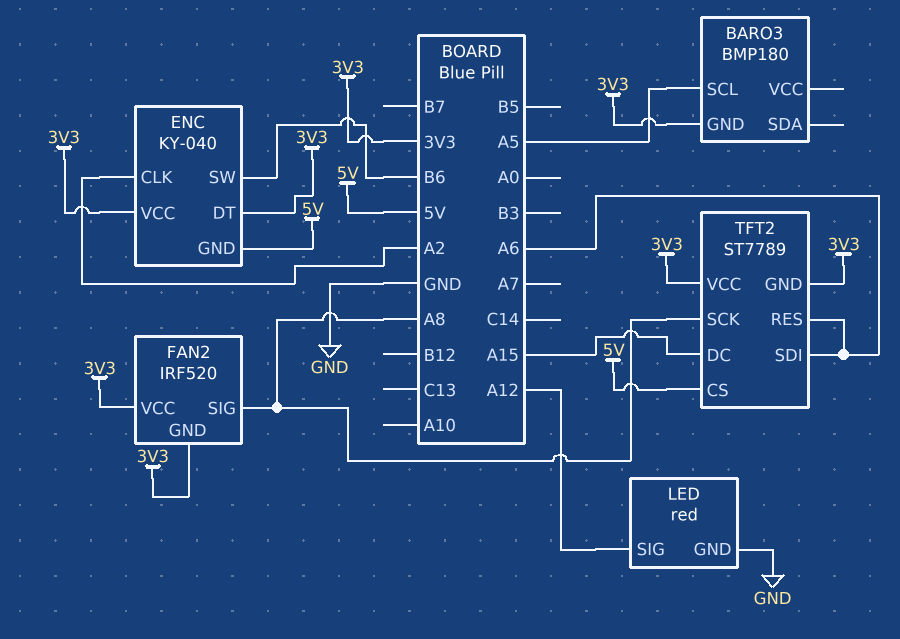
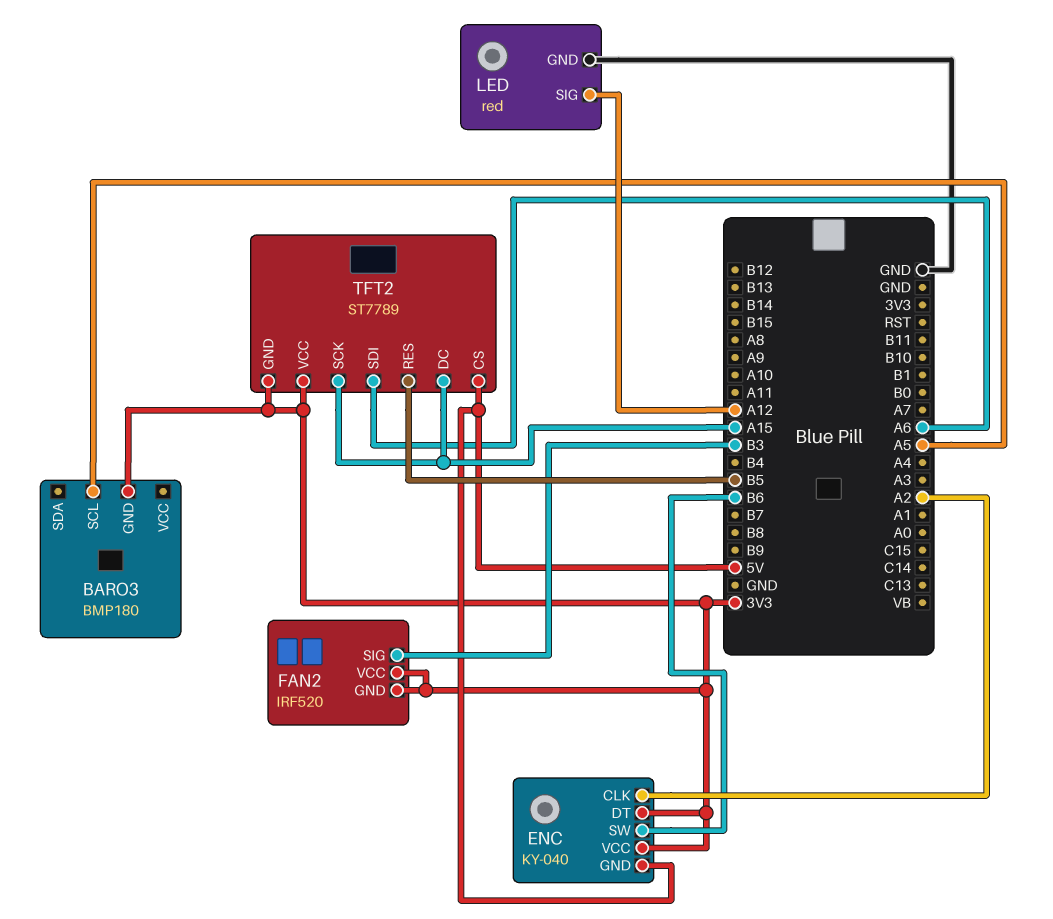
FAN2 pin SIG: A8 -> B3
TFT2 pin RES: A6 -> B5
TFT2 pin SCK: A8 -> A15

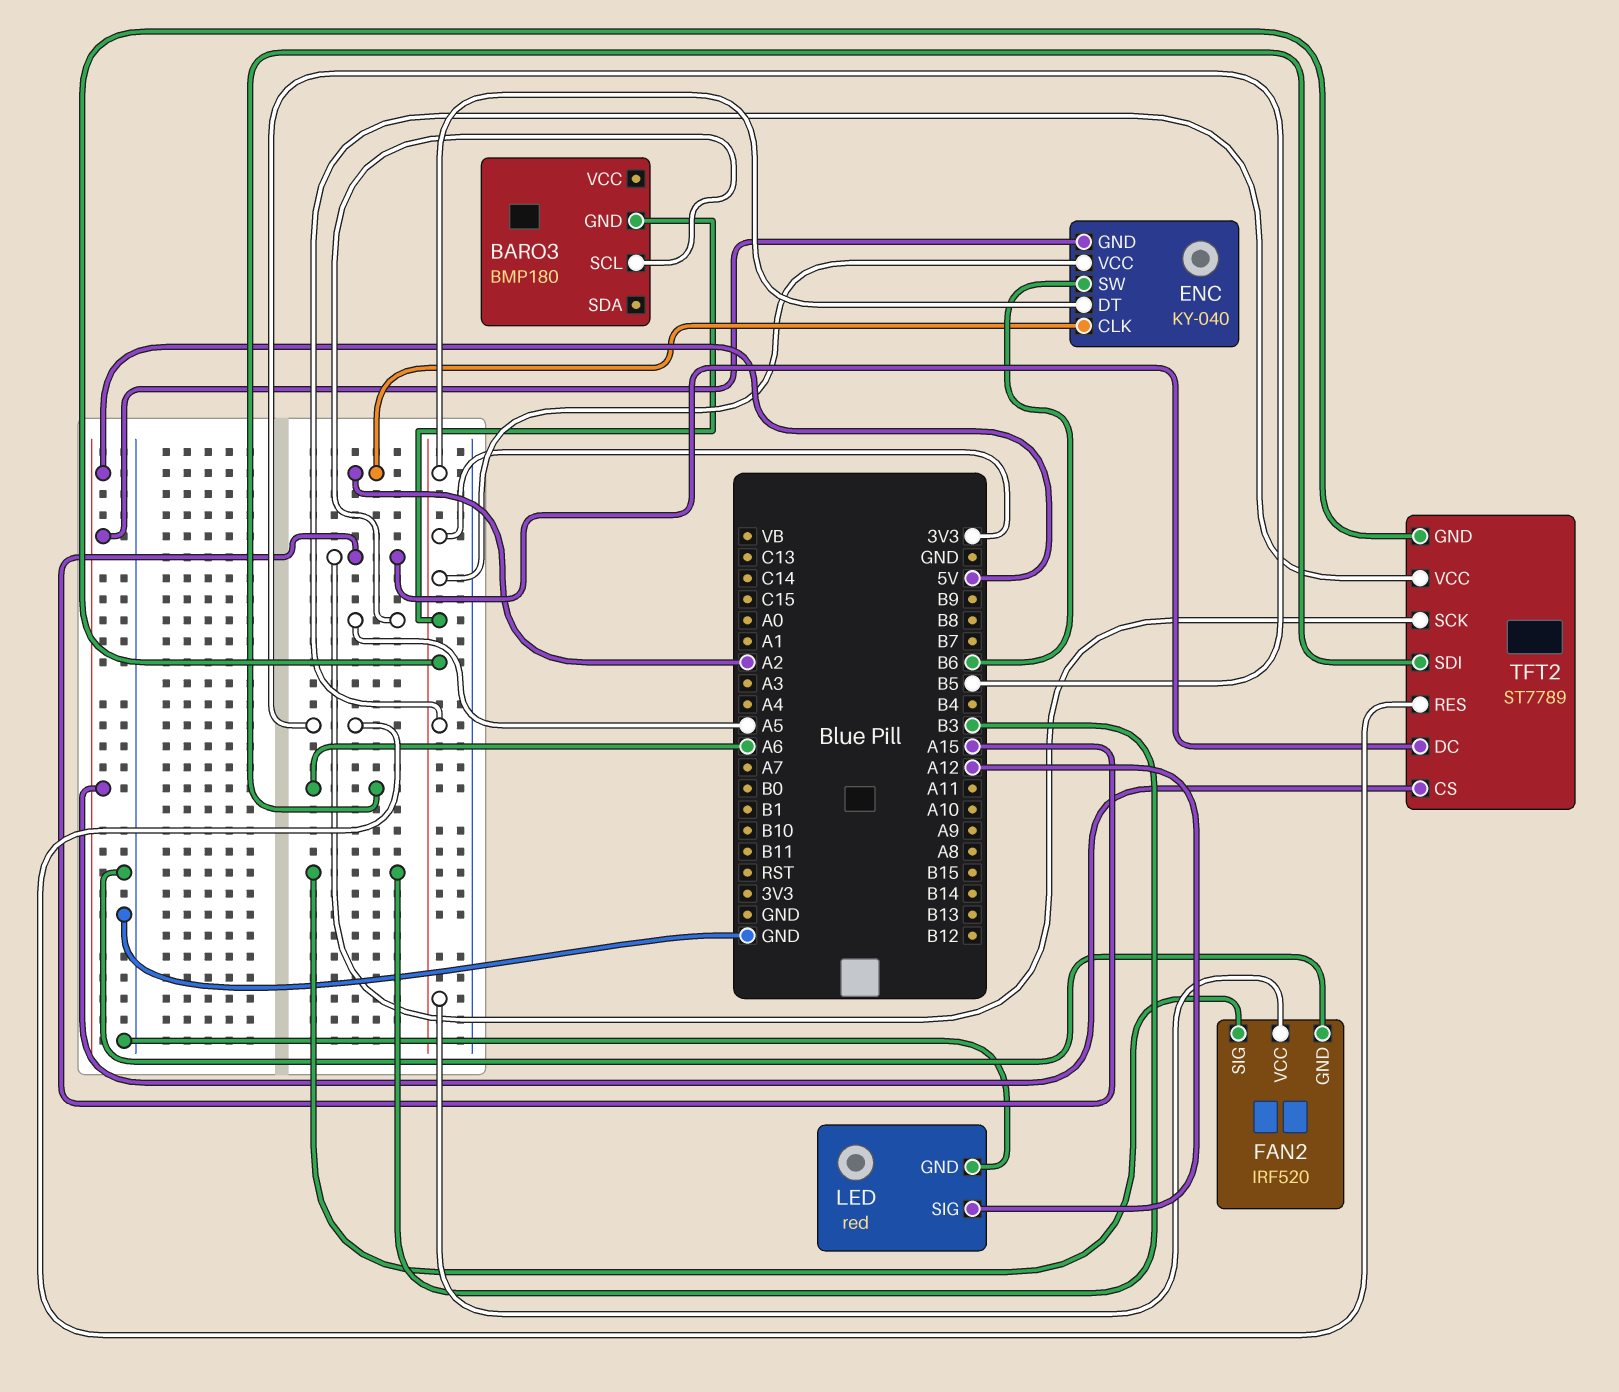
FAN2 pin GND: 3V3 -> GND

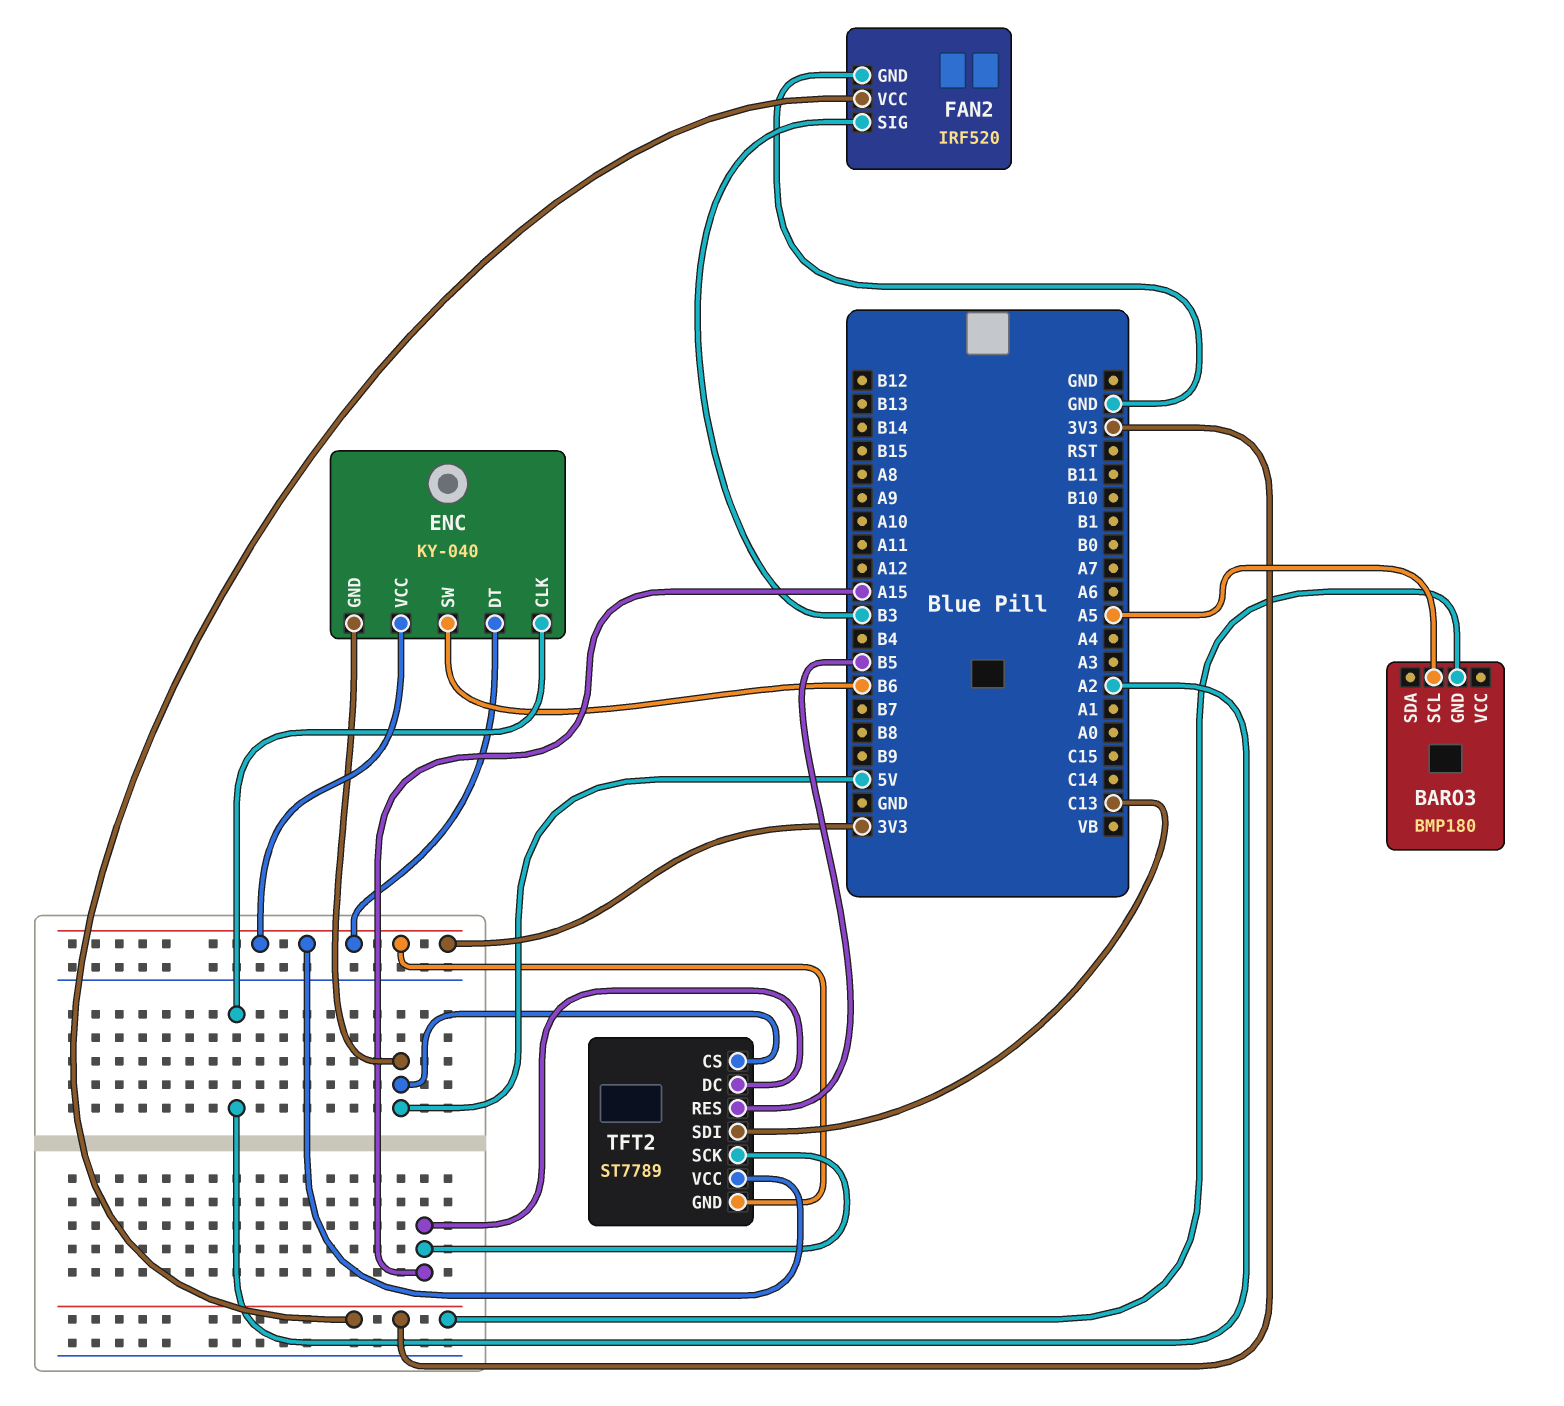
LED: red -> none
LED pin GND: GND -> none
LED pin SIG: A12 -> none
TFT2 pin SDI: A6 -> C13

